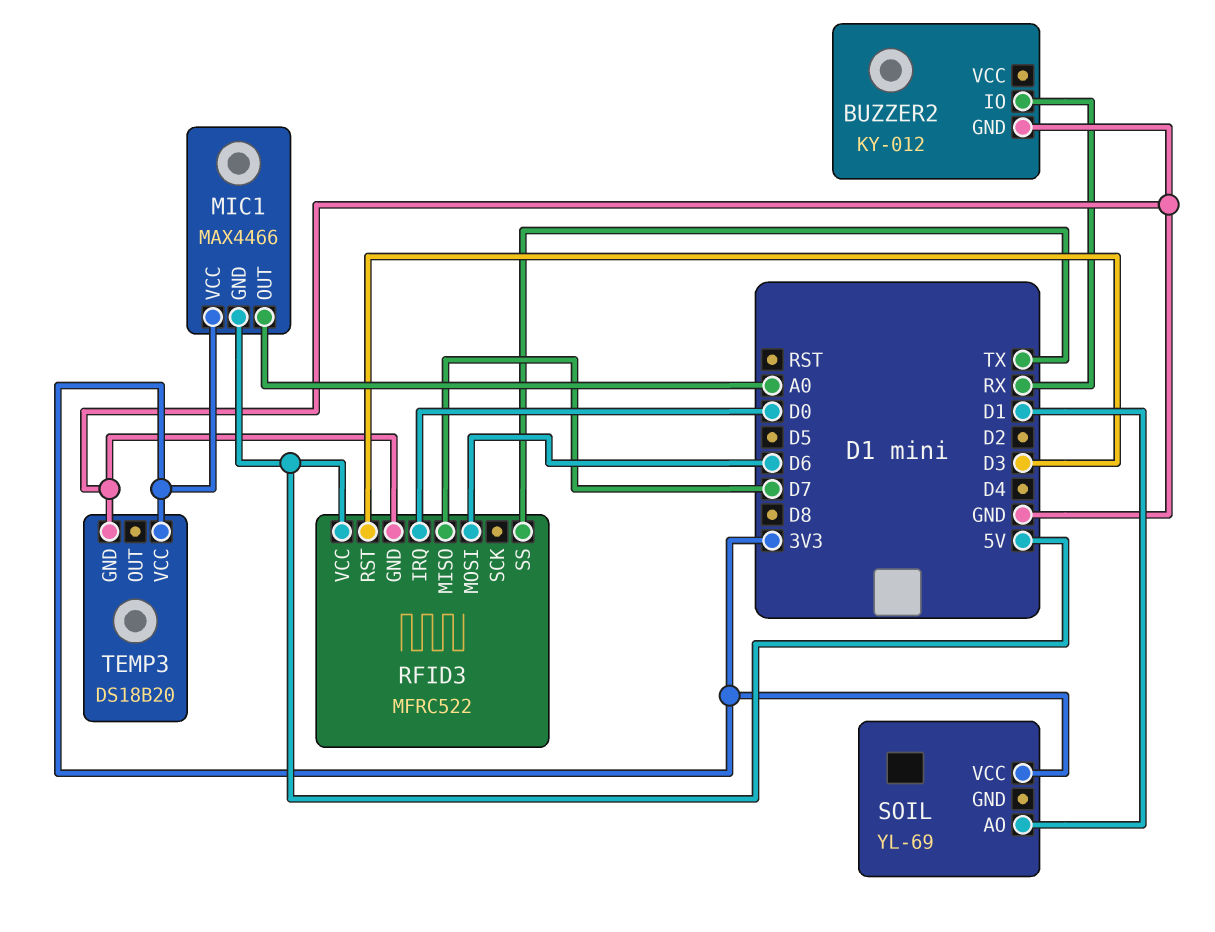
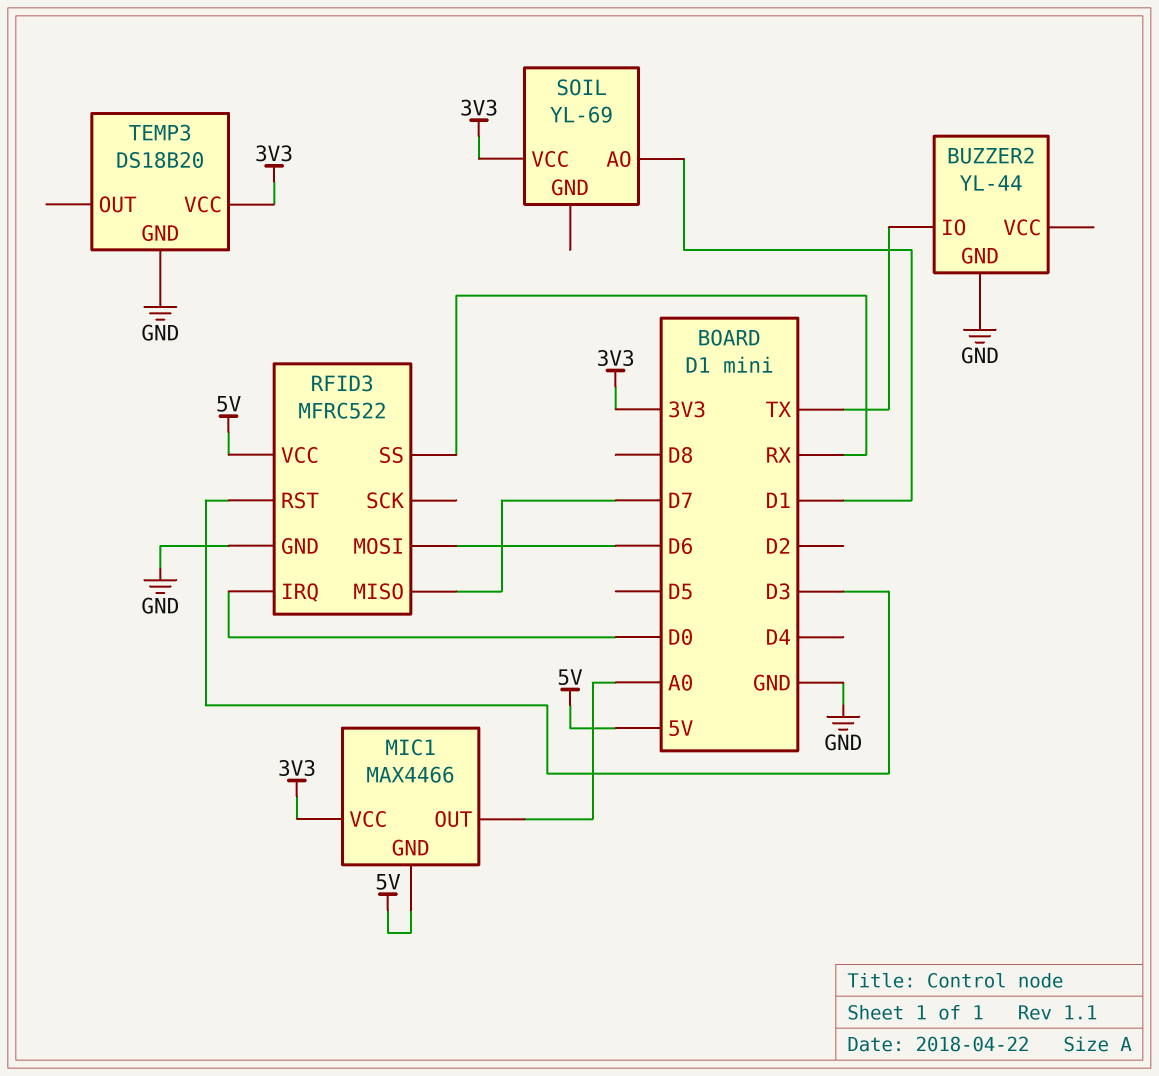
BUZZER2: KY-012 -> YL-44
BUZZER2 pin IO: RX -> TX
RFID3 pin SS: TX -> RX

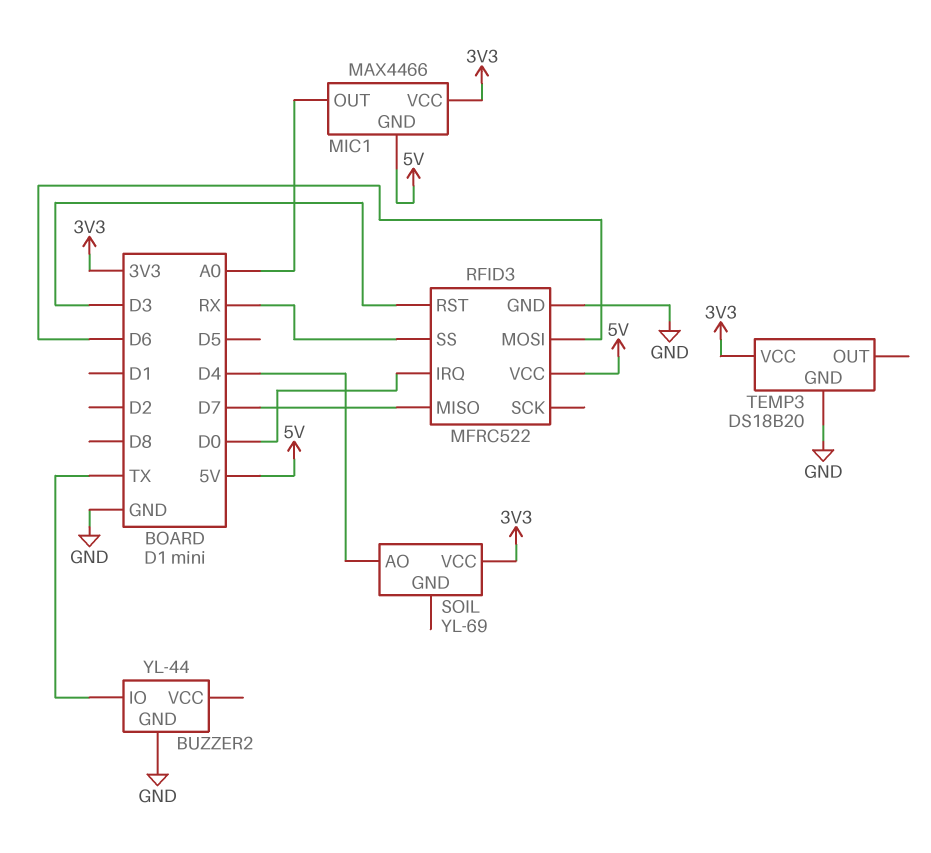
SOIL pin AO: D1 -> D4

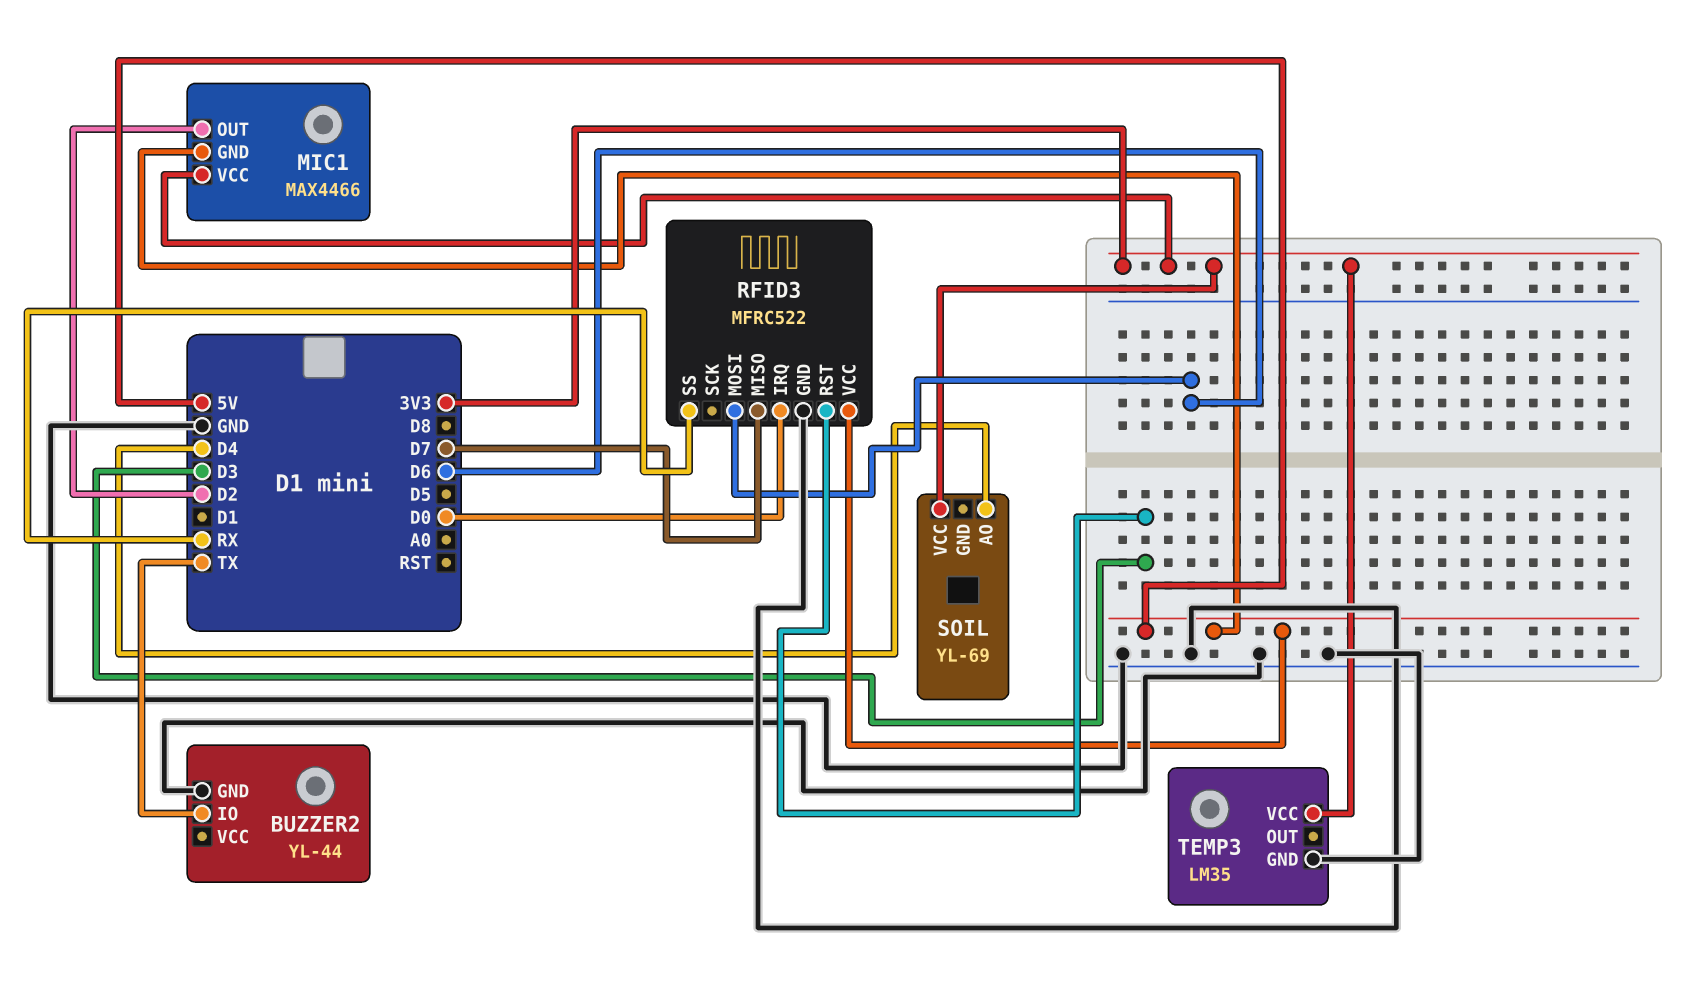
MIC1 pin OUT: A0 -> D2
TEMP3: DS18B20 -> LM35

